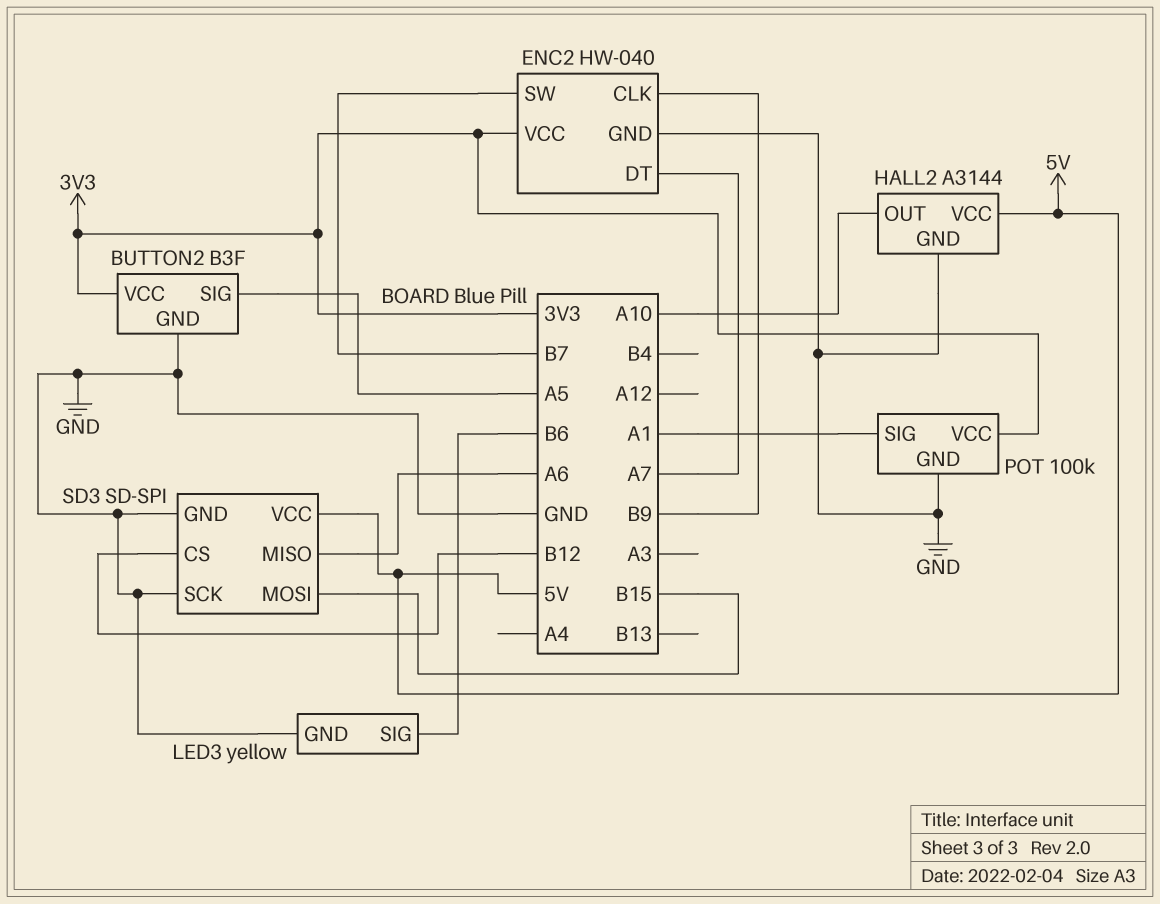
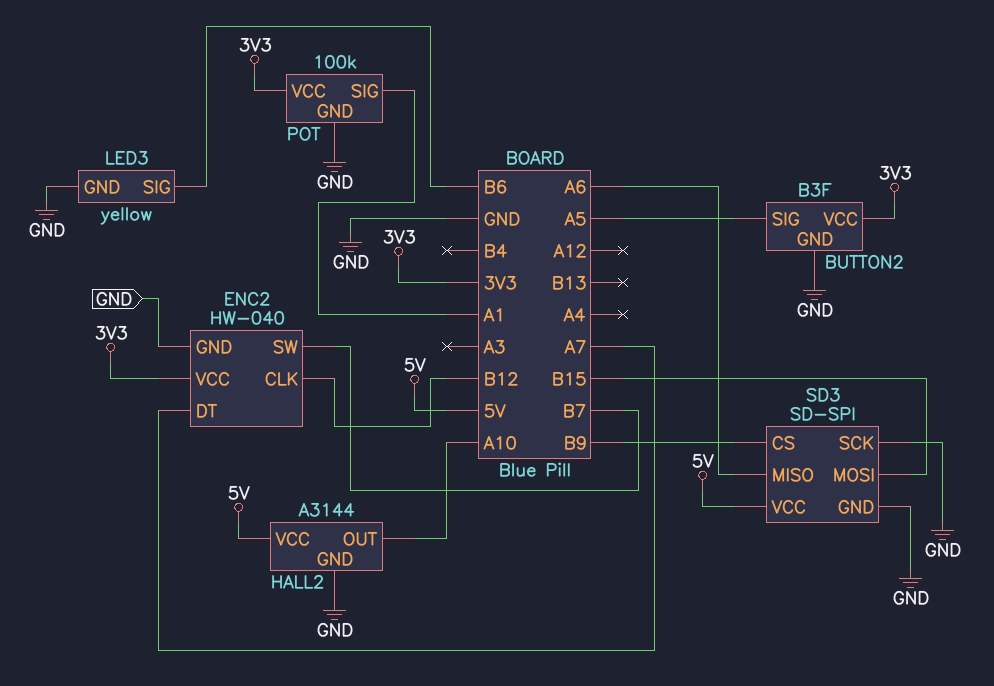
ENC2 pin CLK: B9 -> B12
SD3 pin CS: B12 -> B9

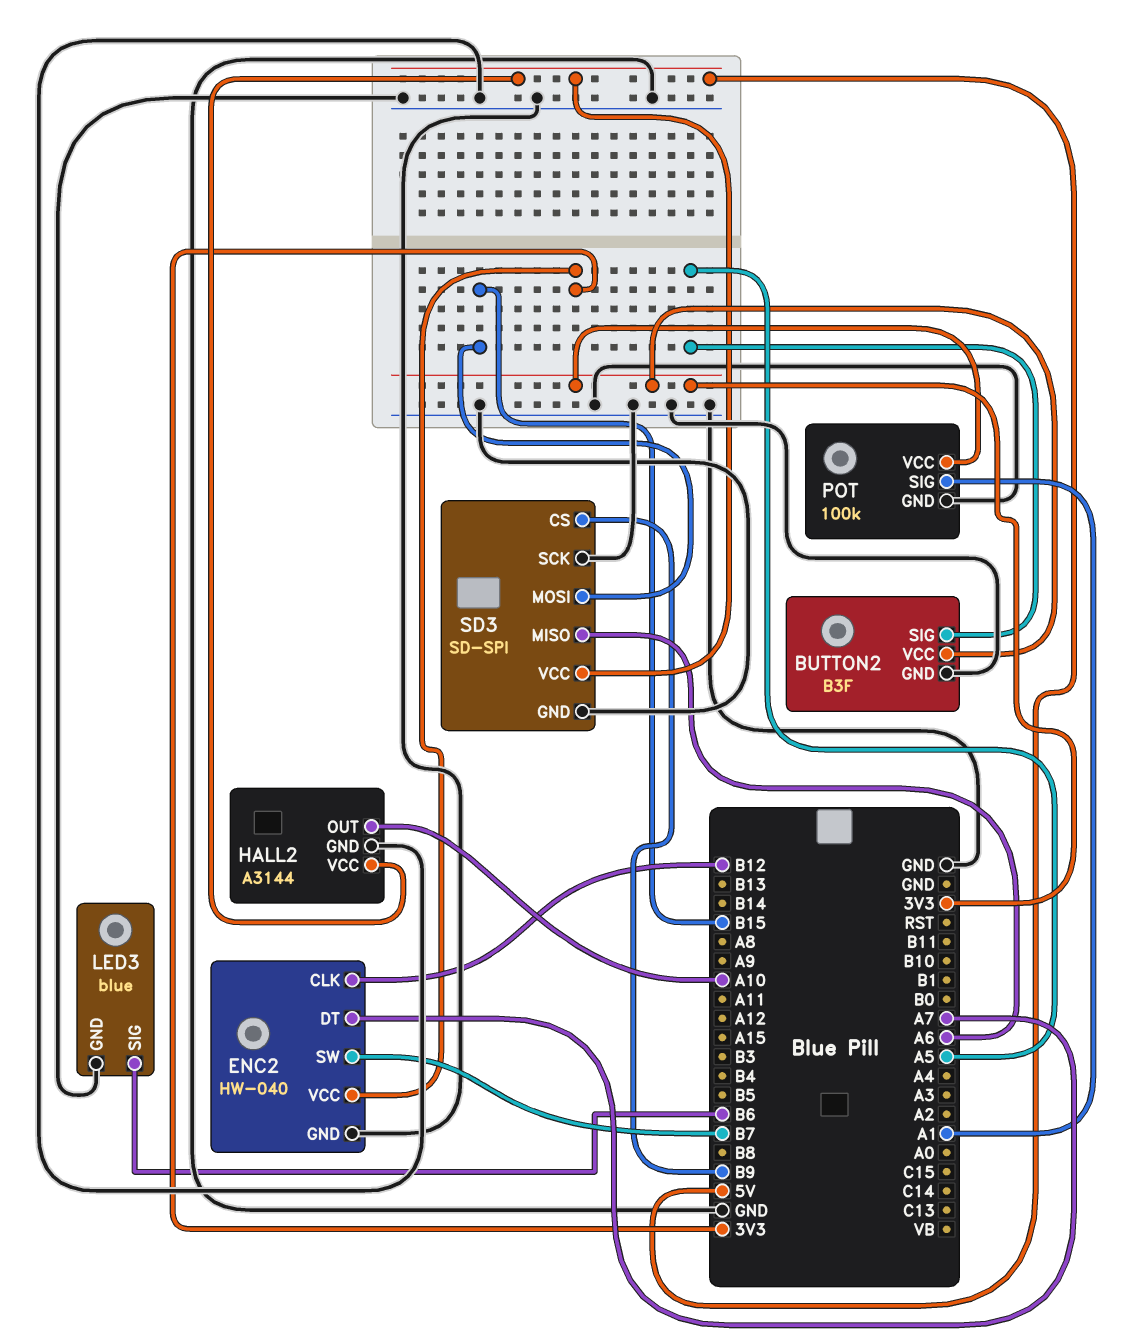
LED3: yellow -> blue

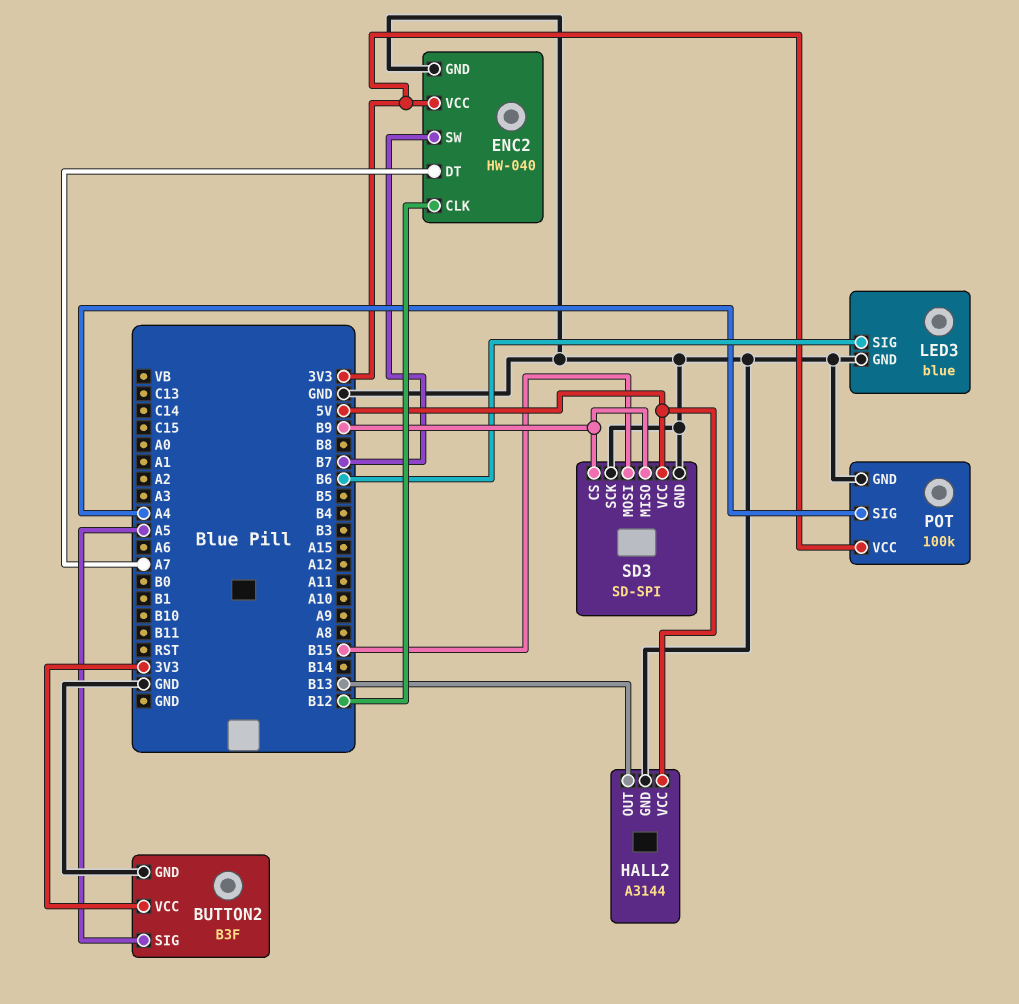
HALL2 pin OUT: A10 -> B13
POT pin SIG: A1 -> A4
SD3 pin MISO: A6 -> B9

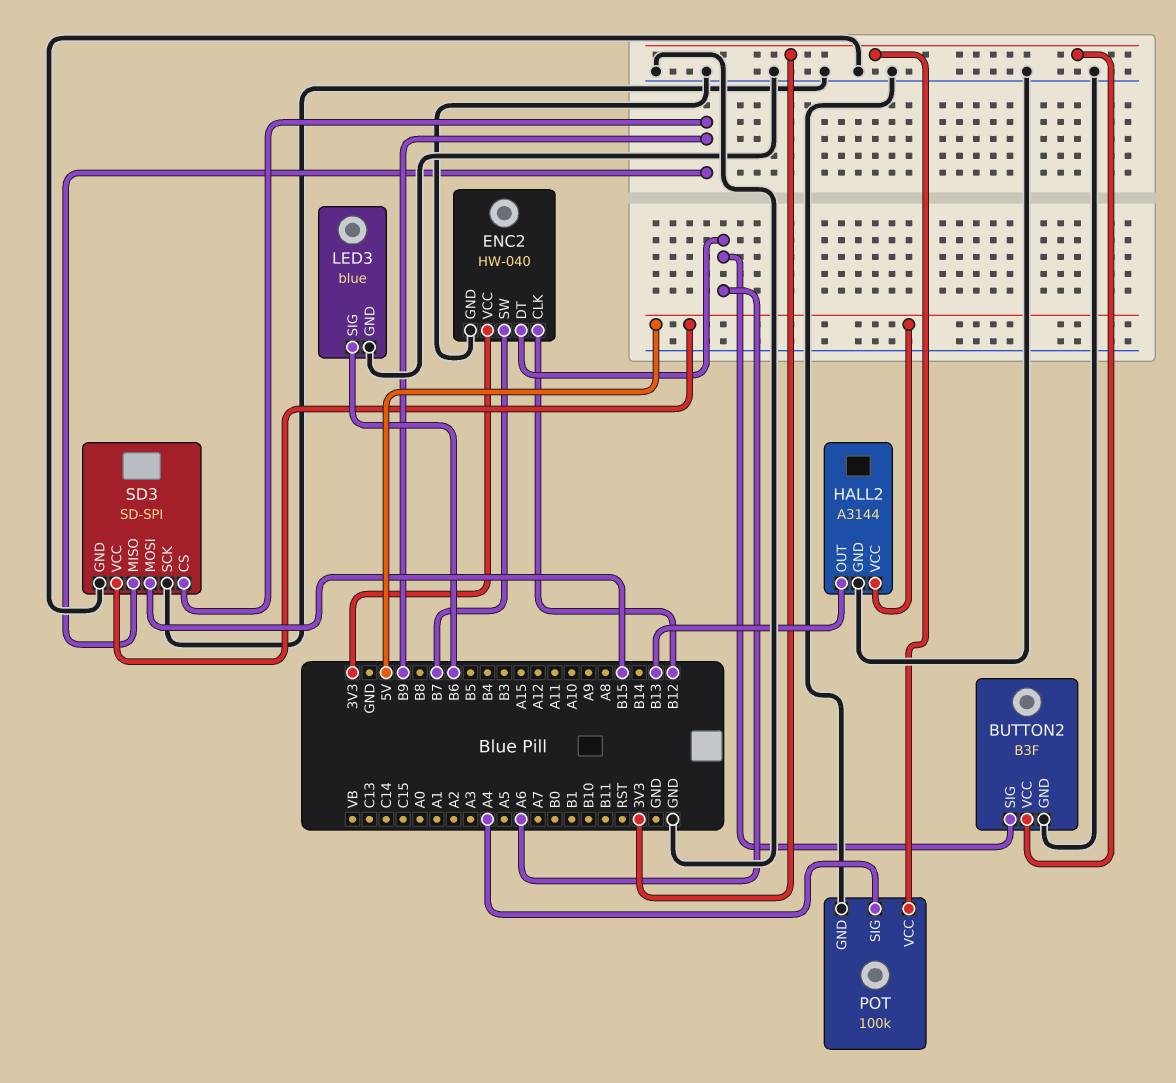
BUTTON2 pin SIG: A5 -> A6
ENC2 pin DT: A7 -> A6

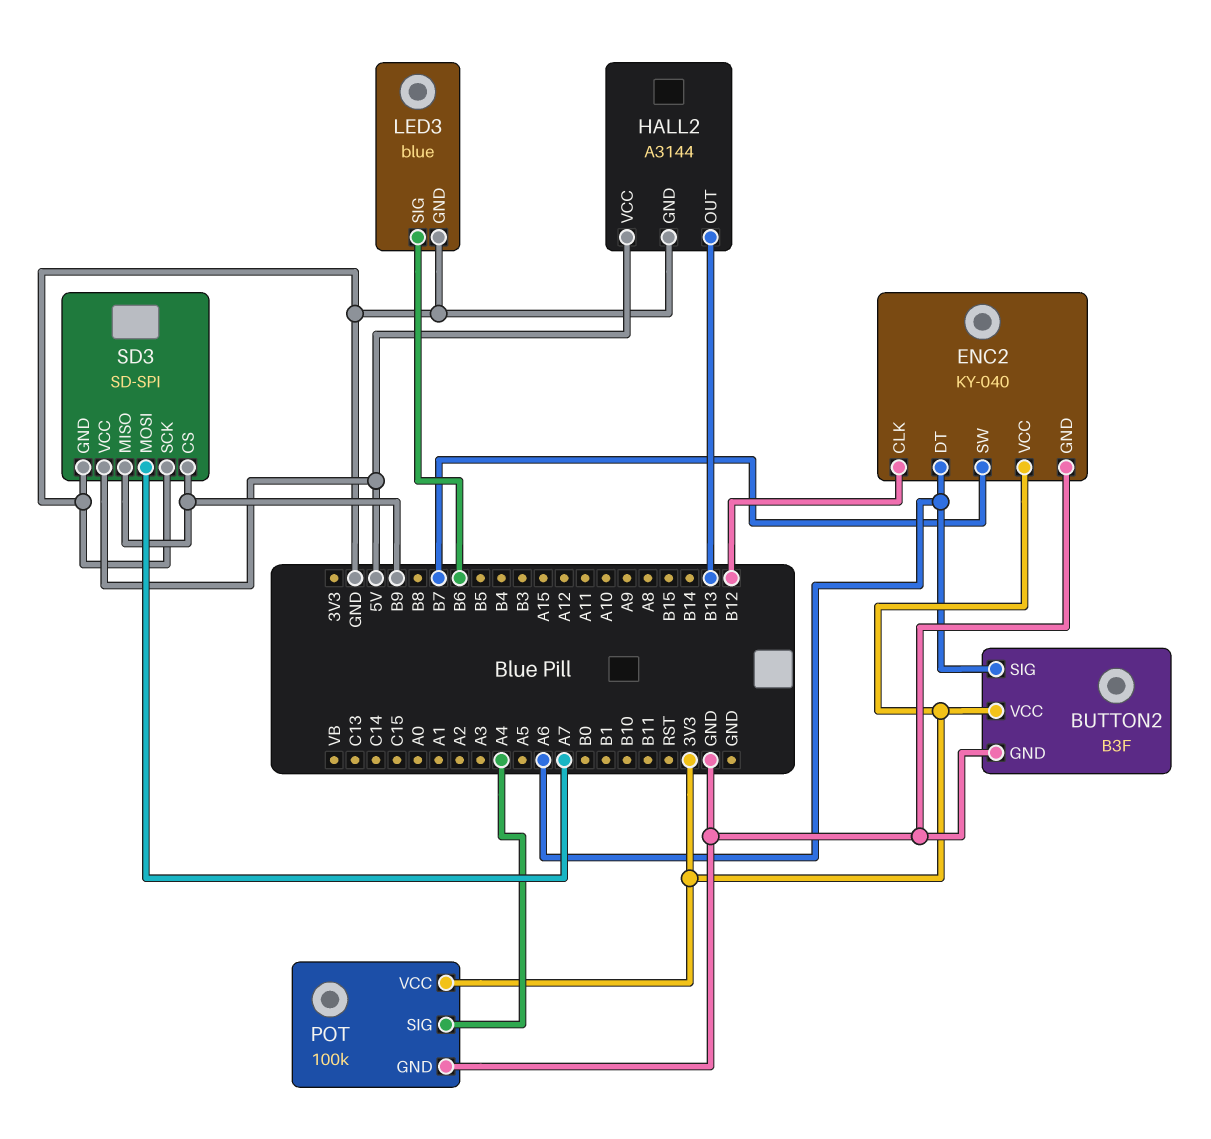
ENC2: HW-040 -> KY-040
SD3 pin MOSI: B15 -> A7

